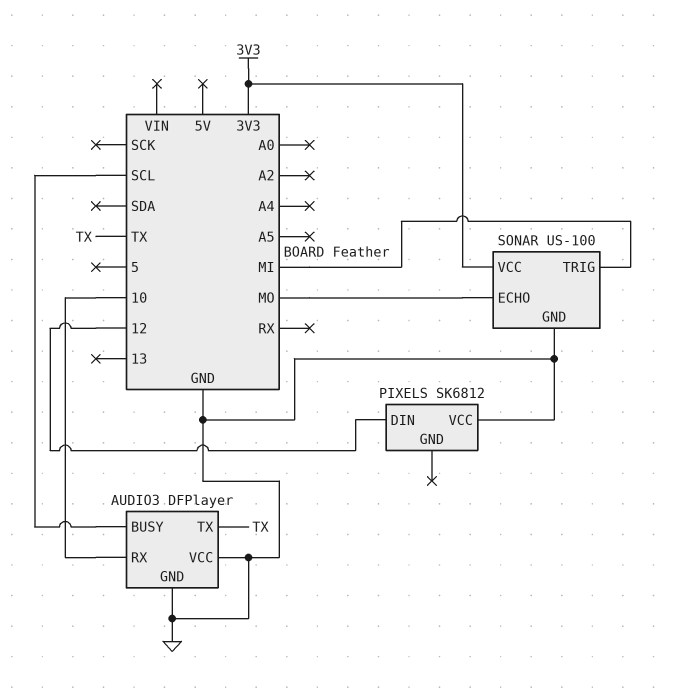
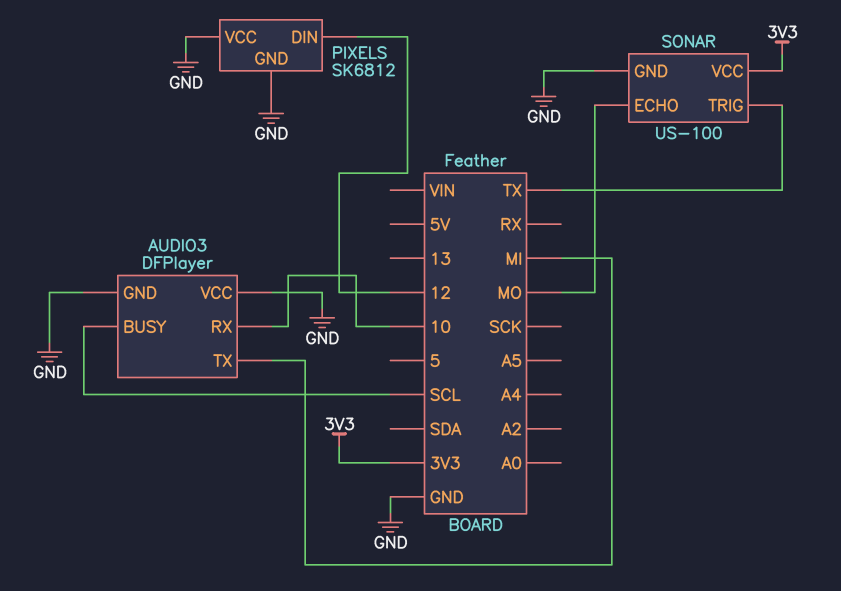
AUDIO3 pin TX: TX -> MI
PIXELS pin GND: none -> GND
SONAR pin TRIG: MI -> TX

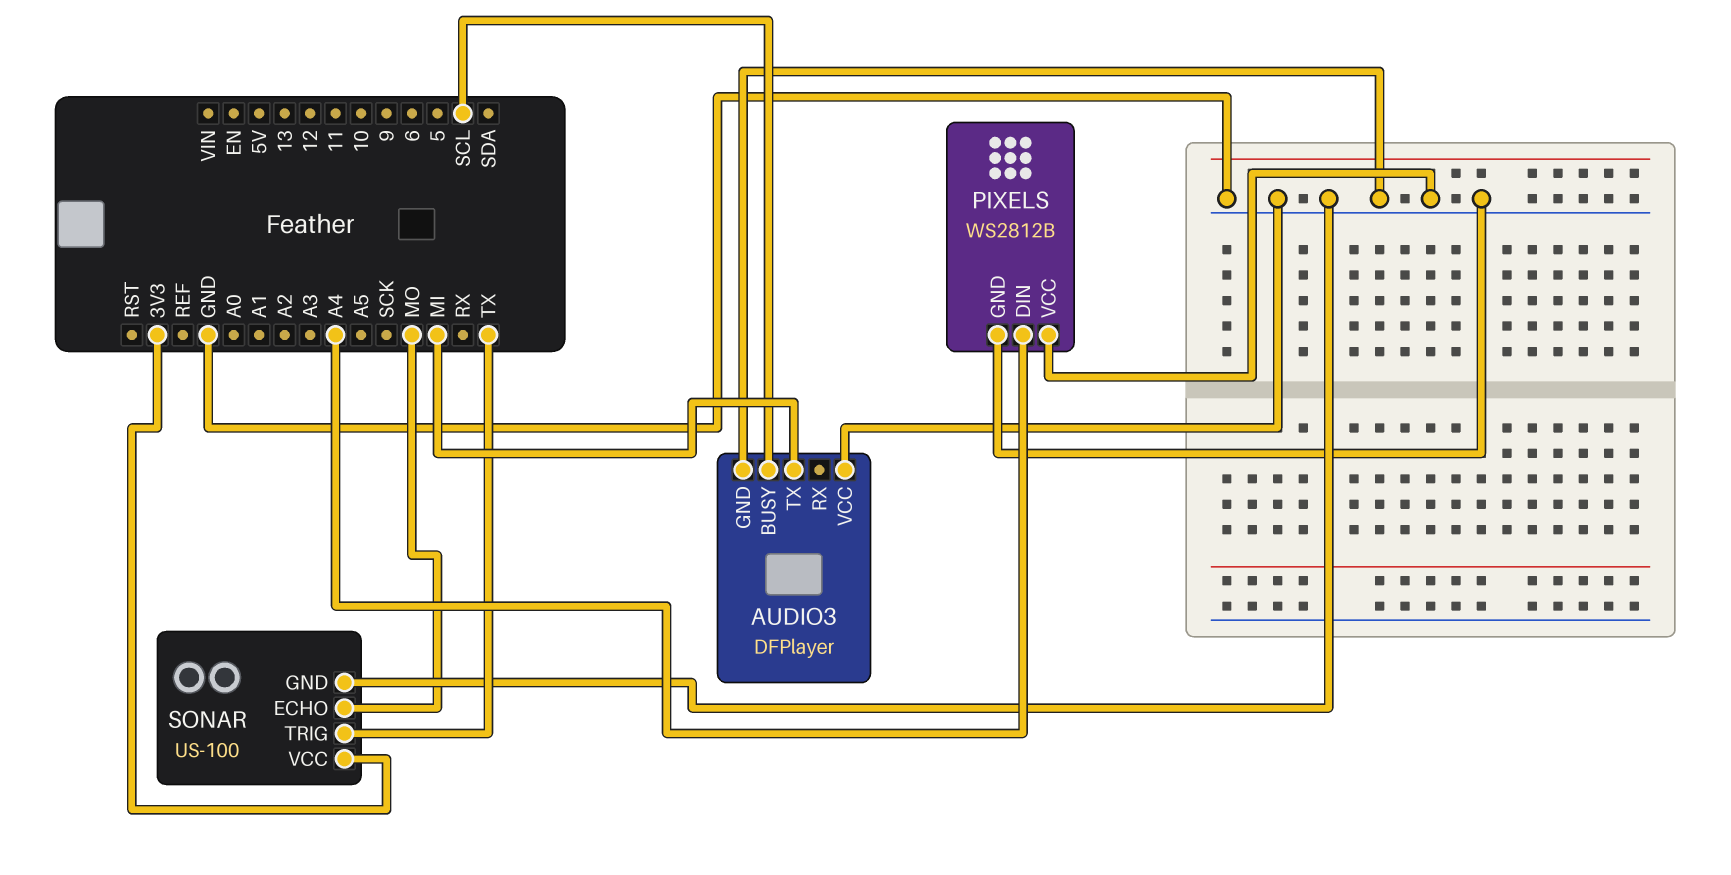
AUDIO3 pin RX: 10 -> none
PIXELS: SK6812 -> WS2812B
PIXELS pin DIN: 12 -> A4

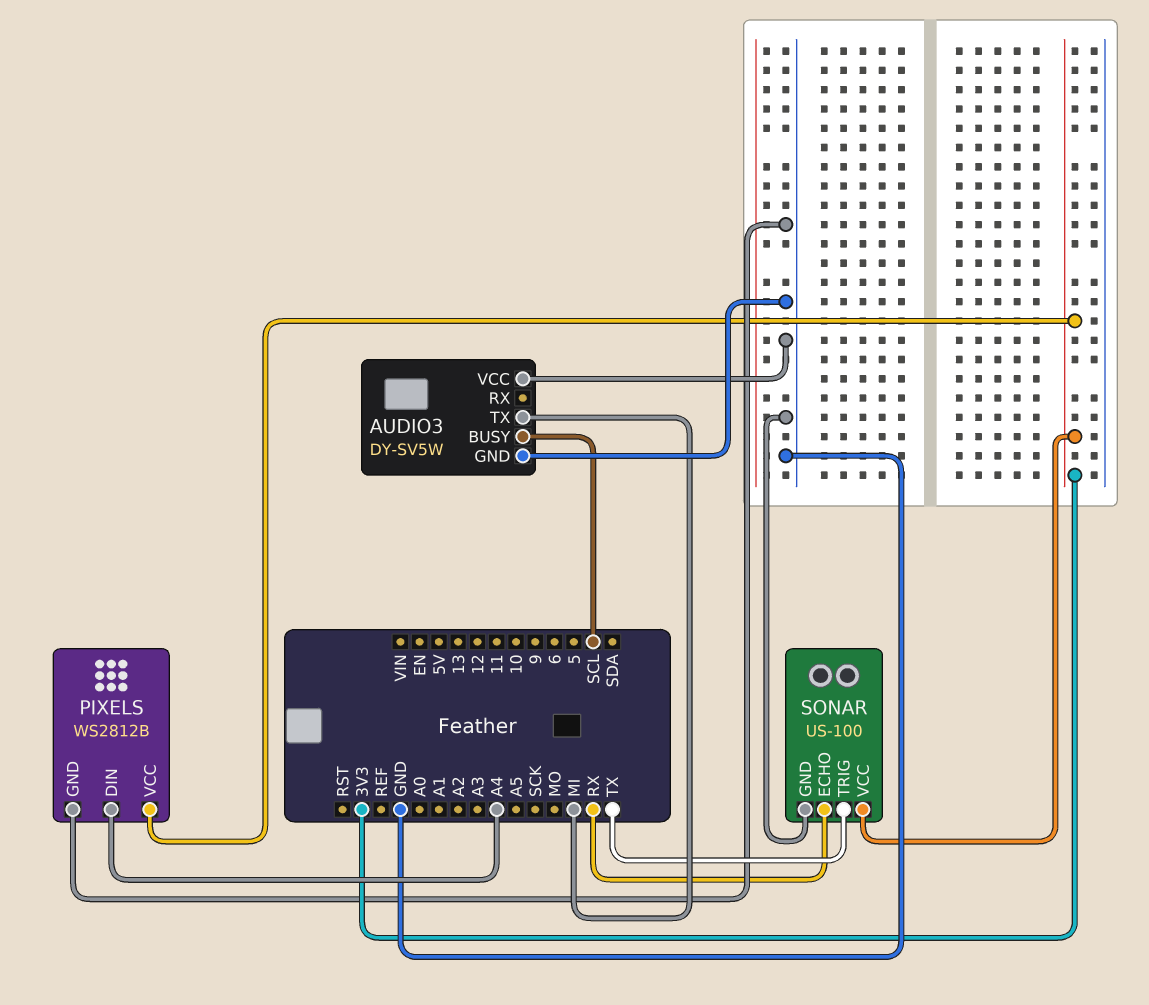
AUDIO3: DFPlayer -> DY-SV5W
PIXELS pin VCC: GND -> 3V3
SONAR pin ECHO: MO -> RX

